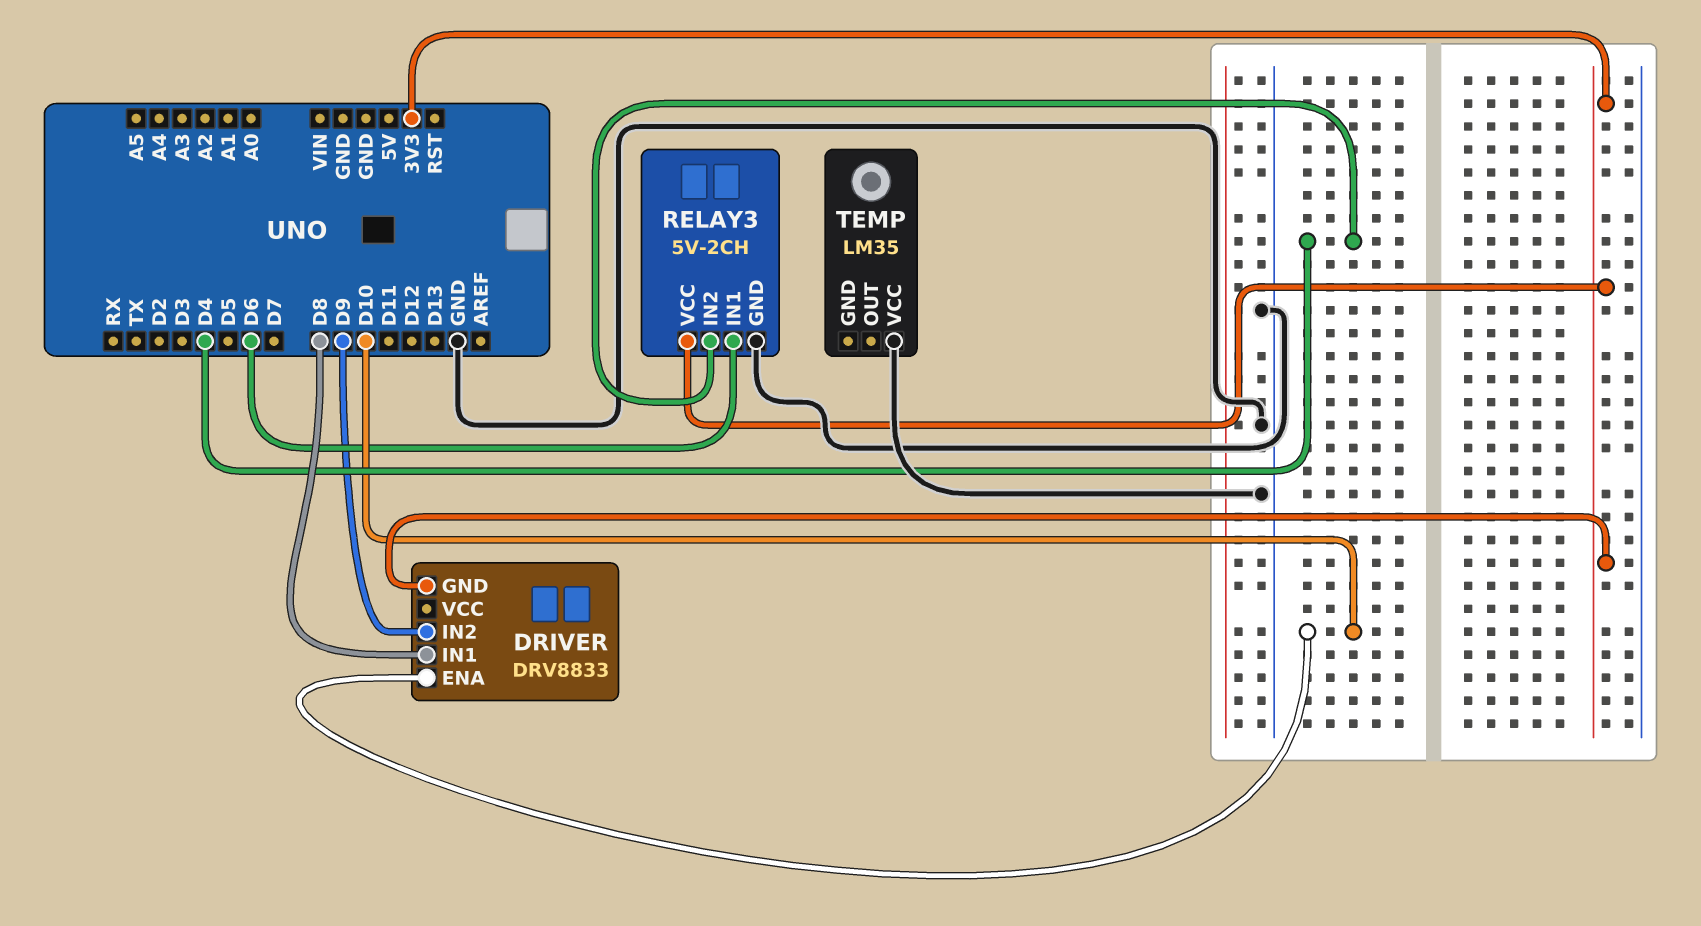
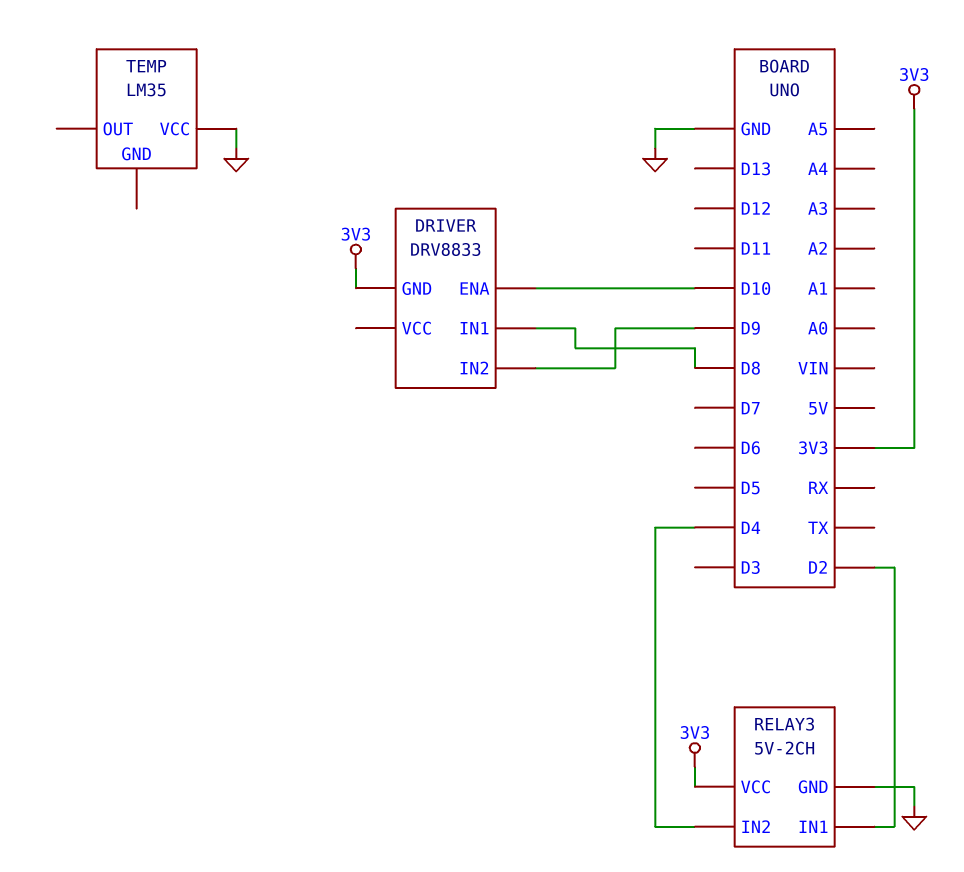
RELAY3 pin IN1: D6 -> D2

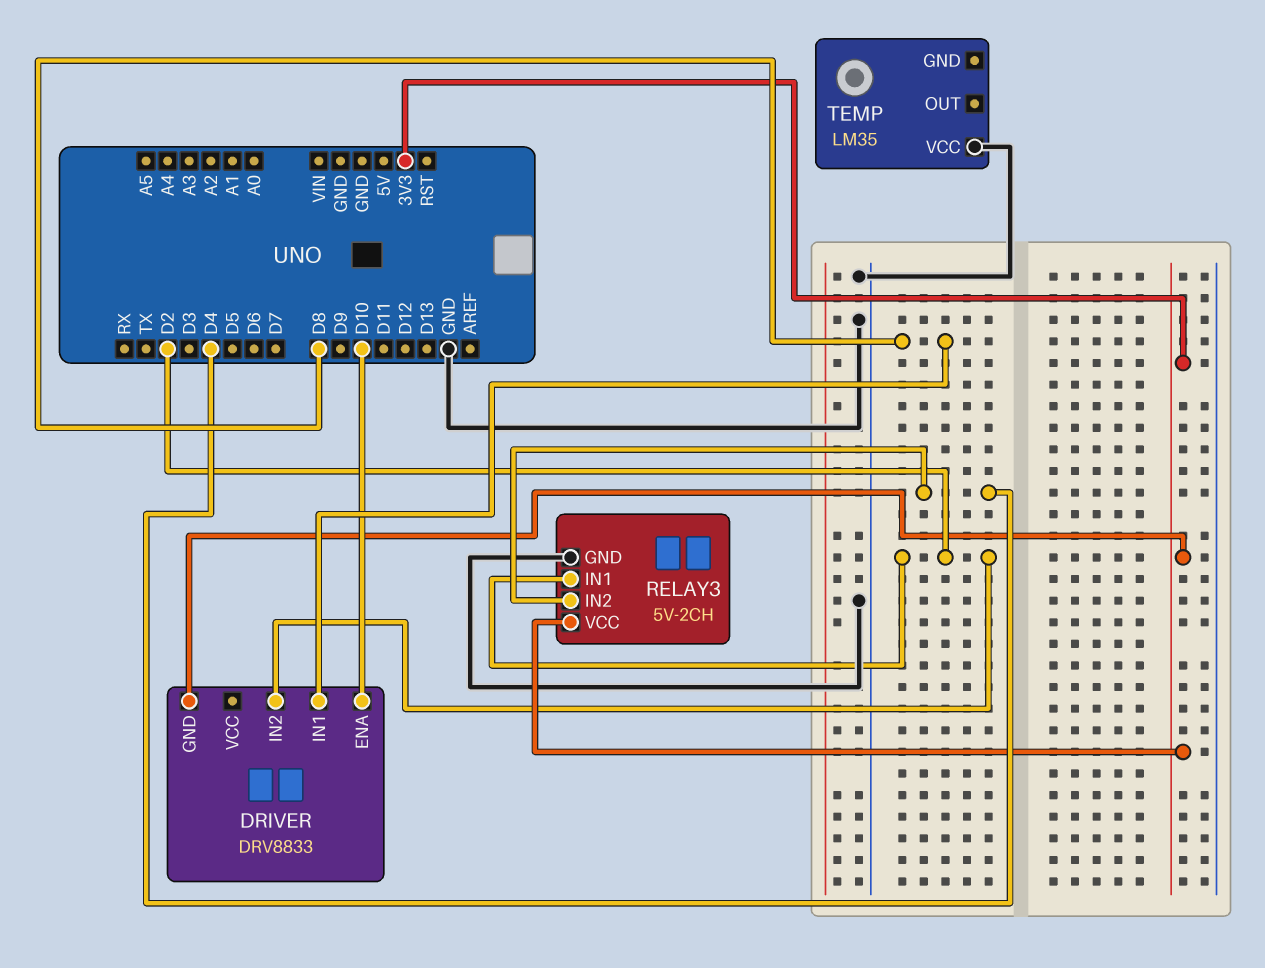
DRIVER pin IN2: D9 -> D2

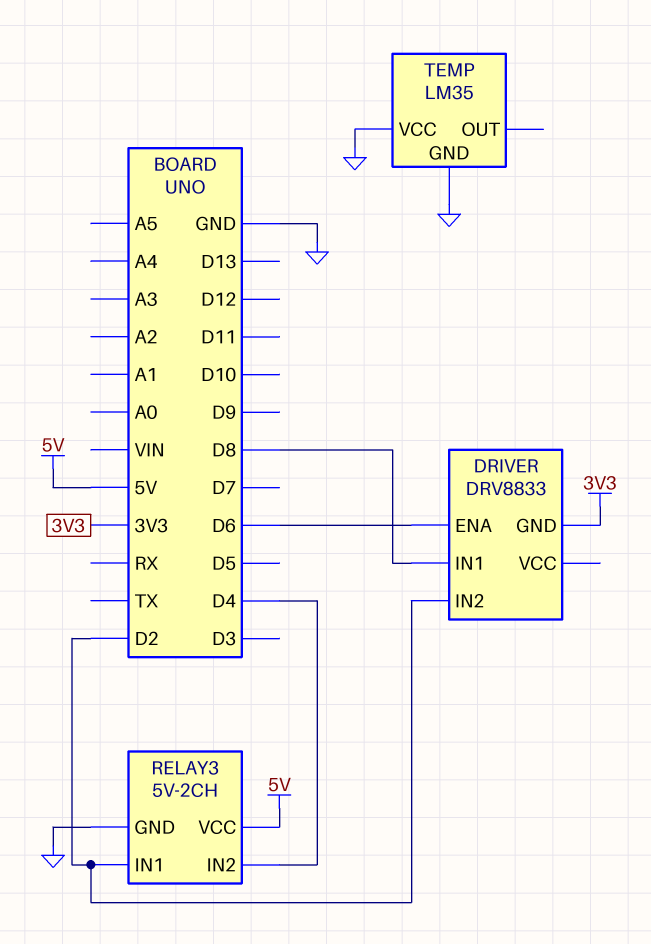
DRIVER pin ENA: D10 -> D6
RELAY3 pin VCC: 3V3 -> 5V
TEMP pin GND: none -> GND

